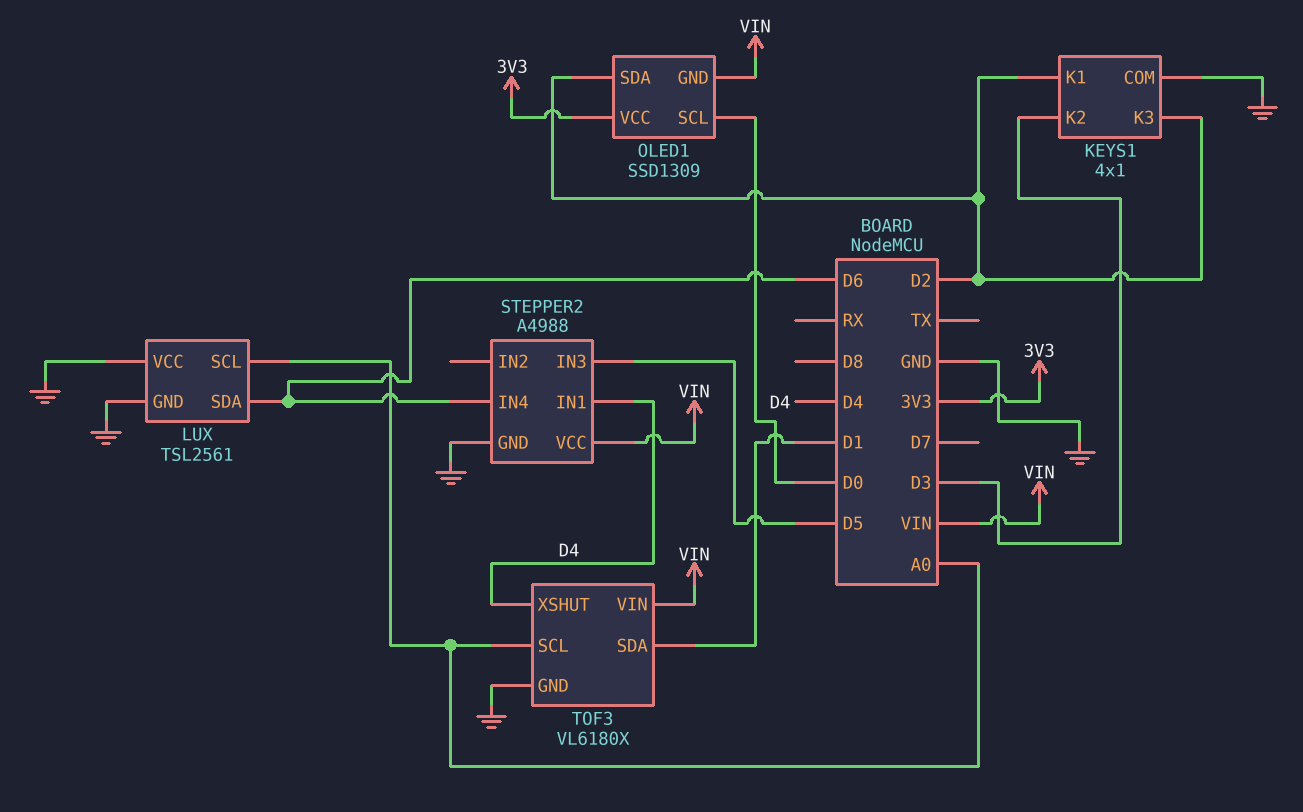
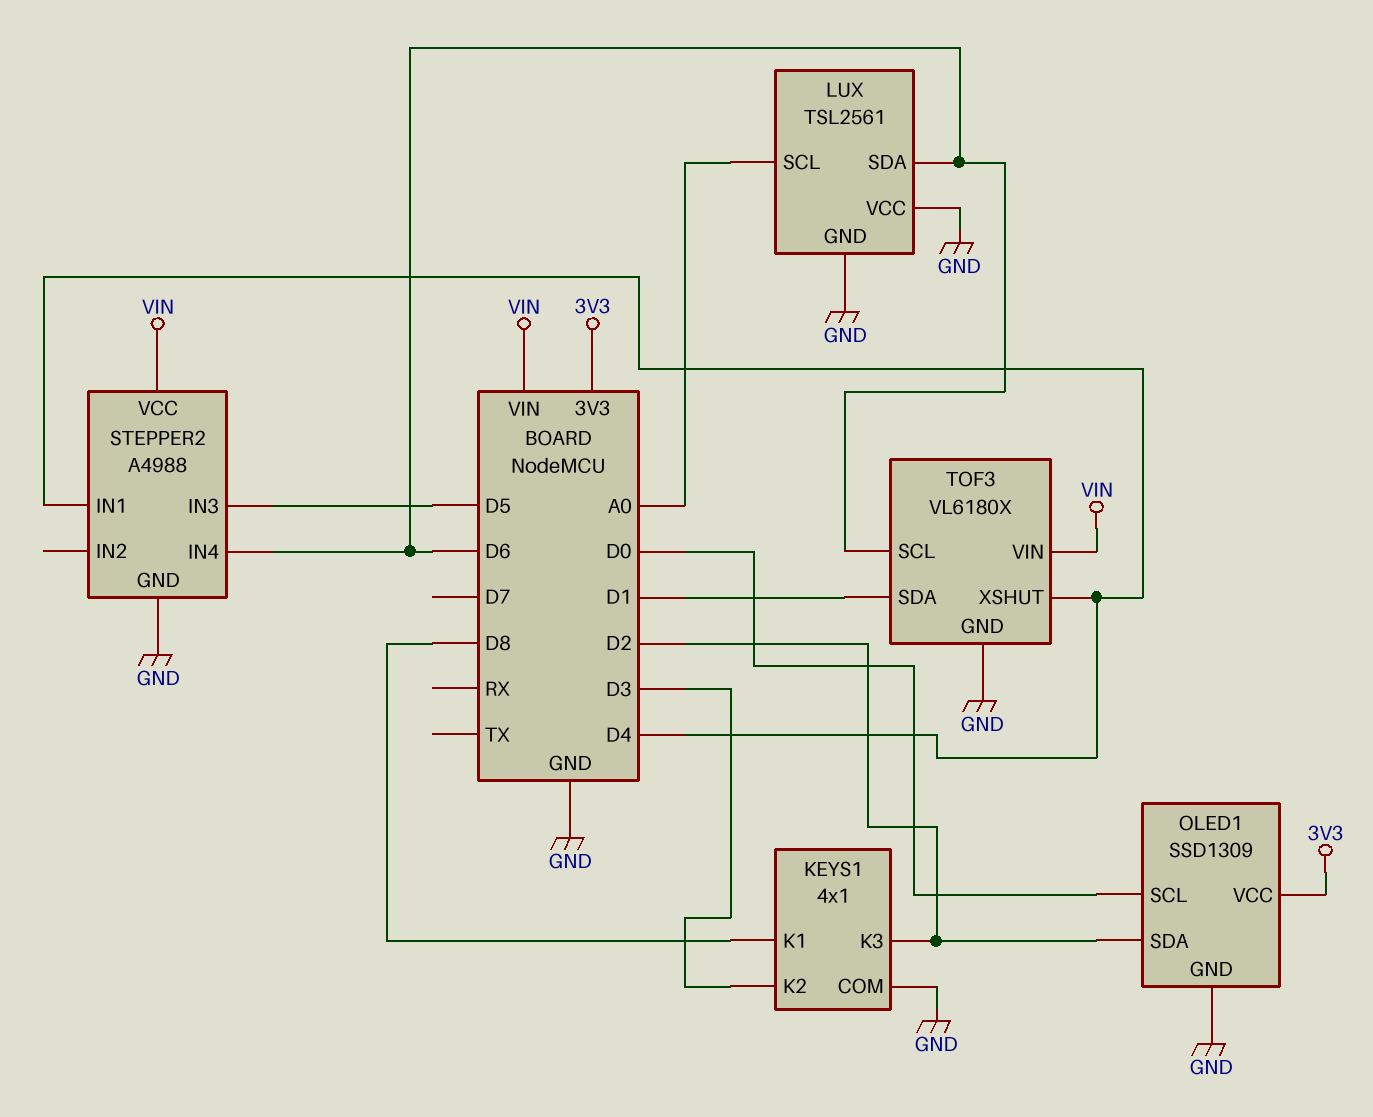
KEYS1 pin K1: D2 -> D8
OLED1 pin GND: VIN -> GND
TOF3 pin SCL: A0 -> D6

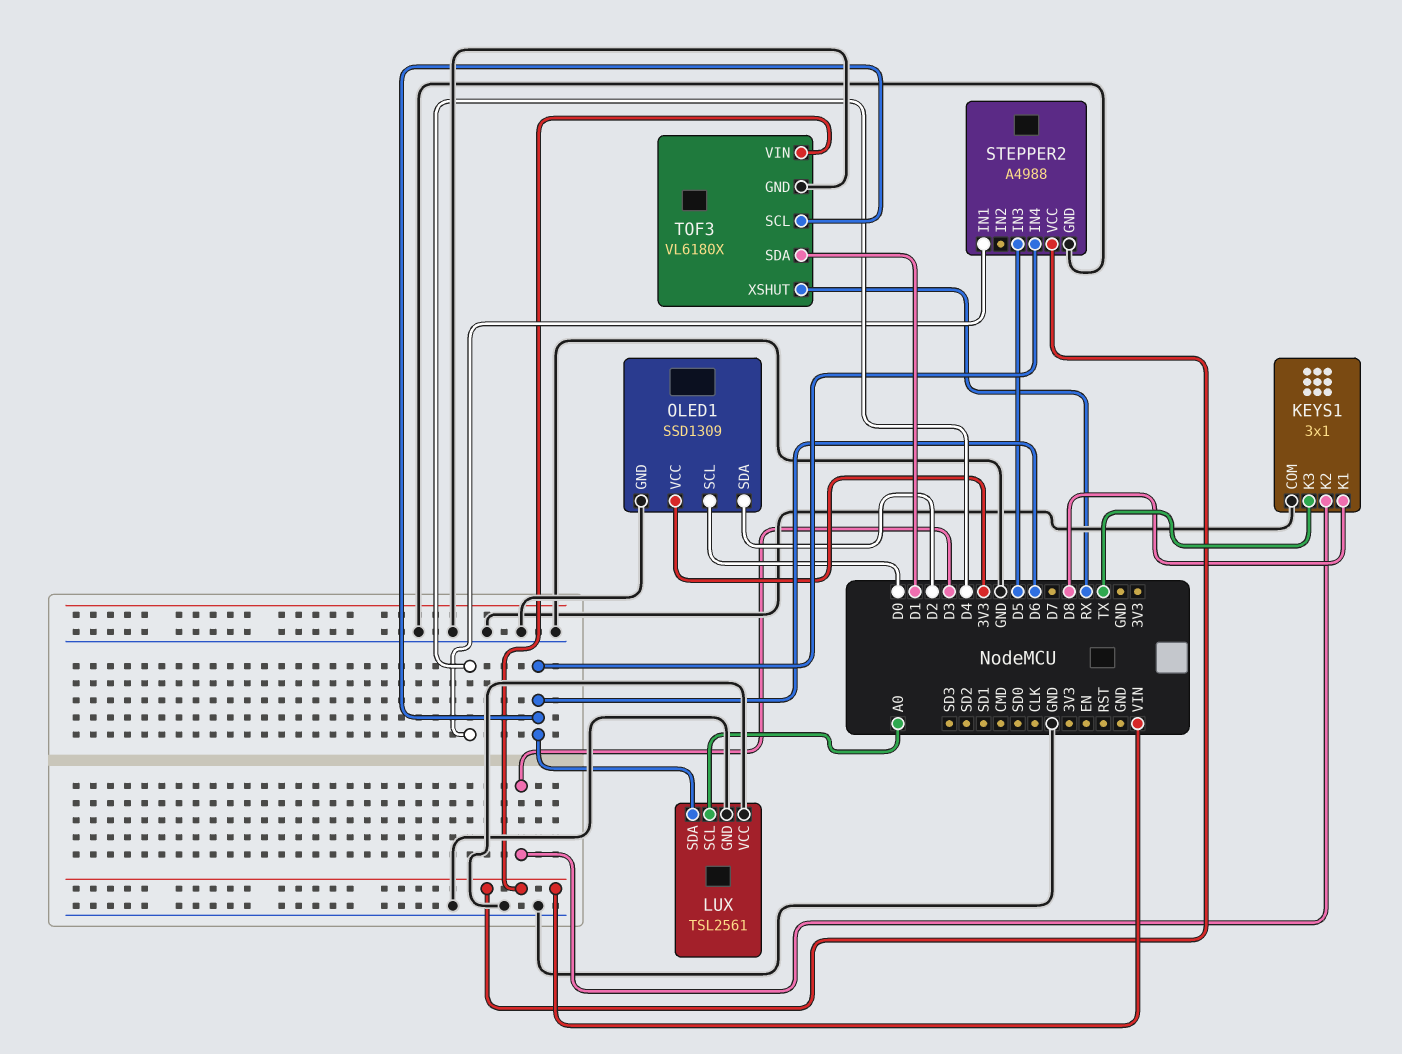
KEYS1: 4x1 -> 3x1
KEYS1 pin K3: D2 -> TX
TOF3 pin XSHUT: D4 -> RX

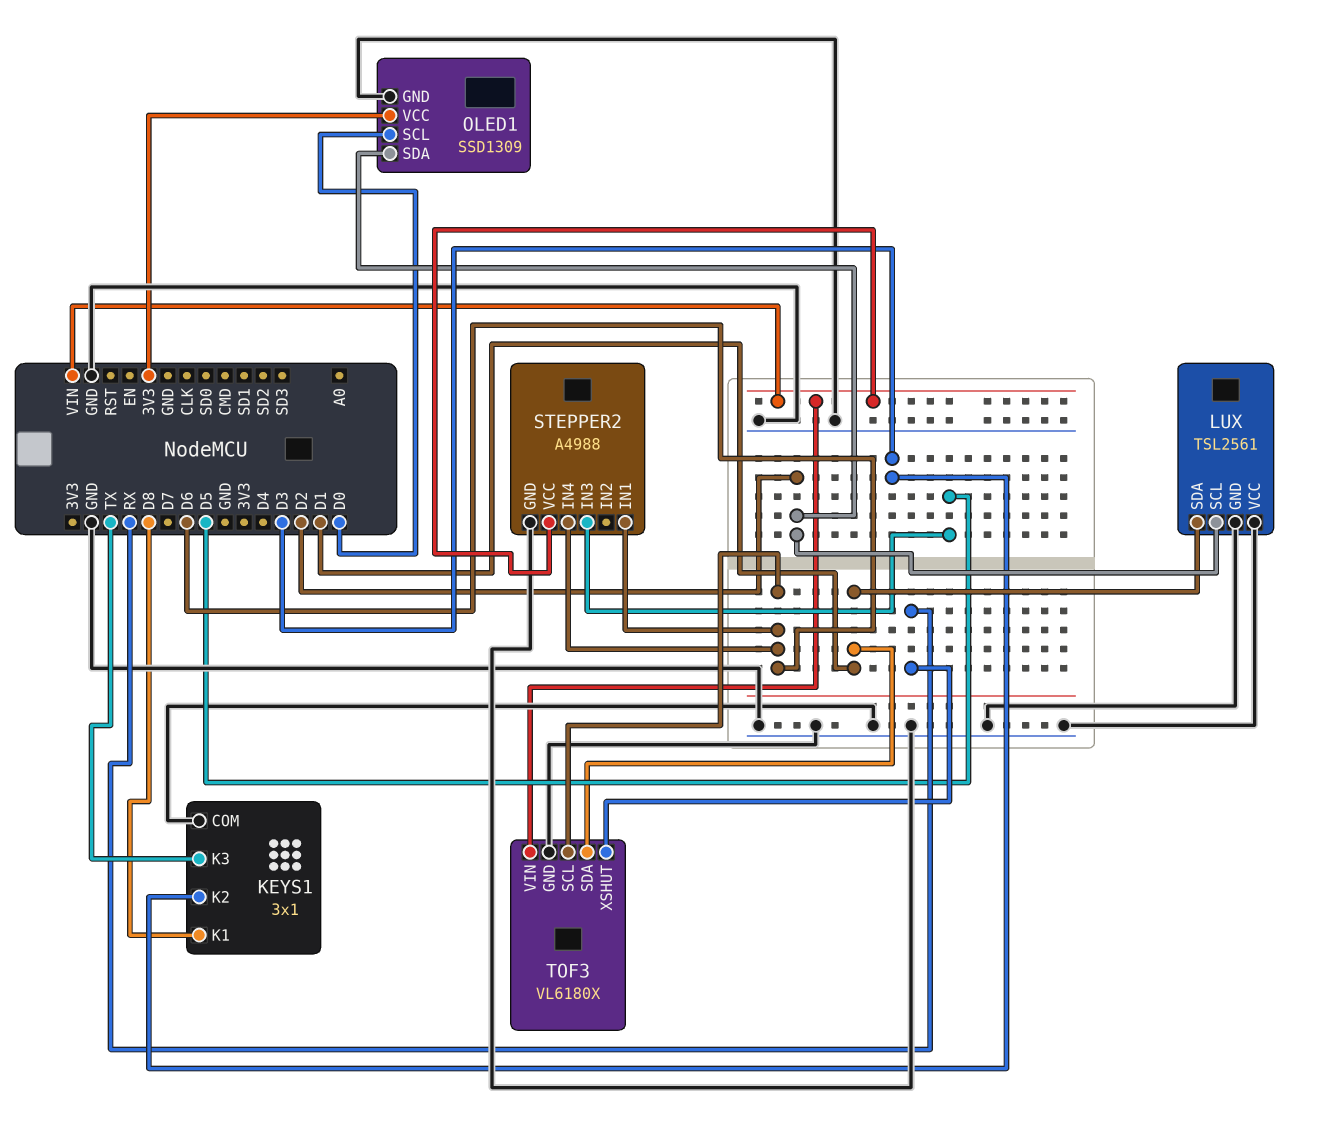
LUX pin SCL: A0 -> D2
LUX pin SDA: D6 -> D1
STEPPER2 pin IN1: D4 -> D6

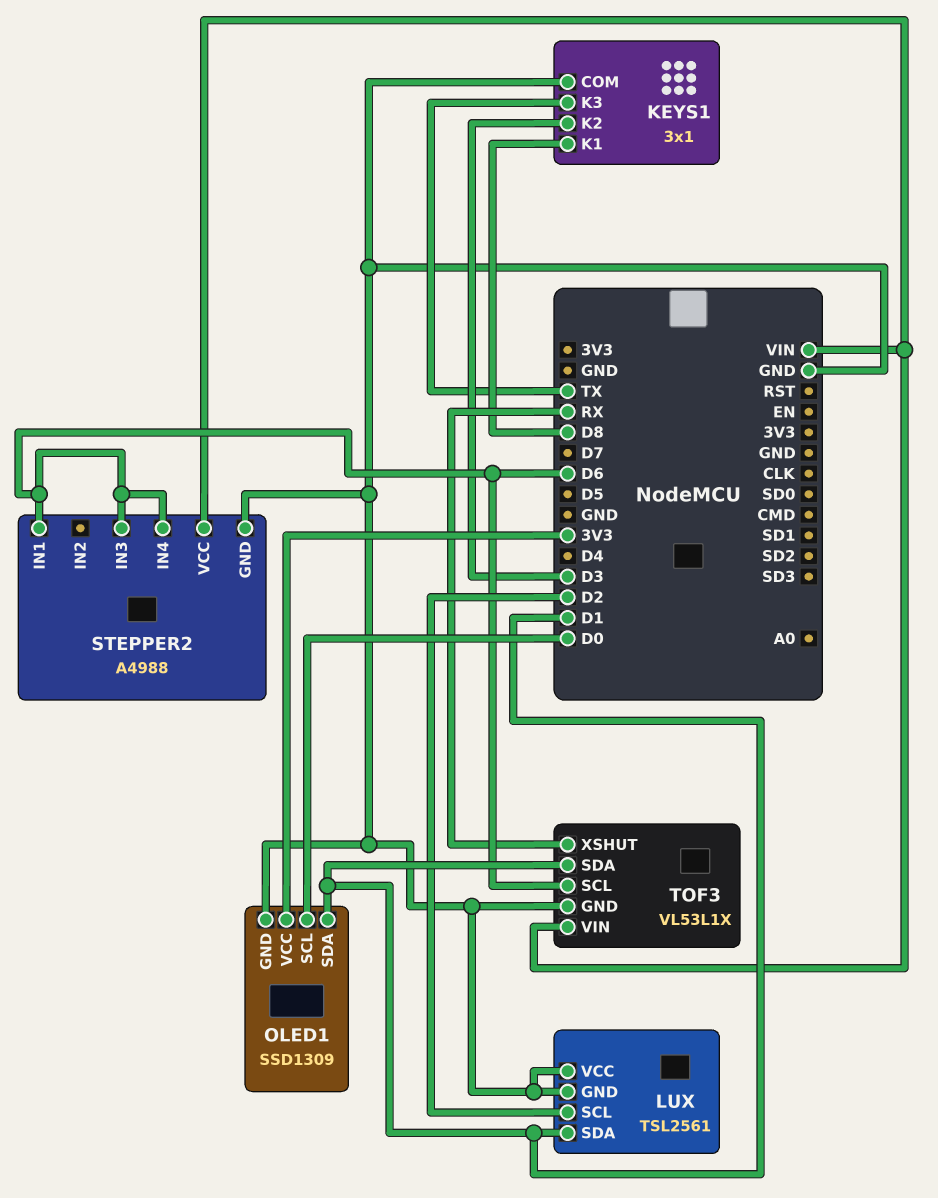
OLED1 pin SDA: D2 -> D1
STEPPER2 pin IN3: D5 -> D6
TOF3: VL6180X -> VL53L1X

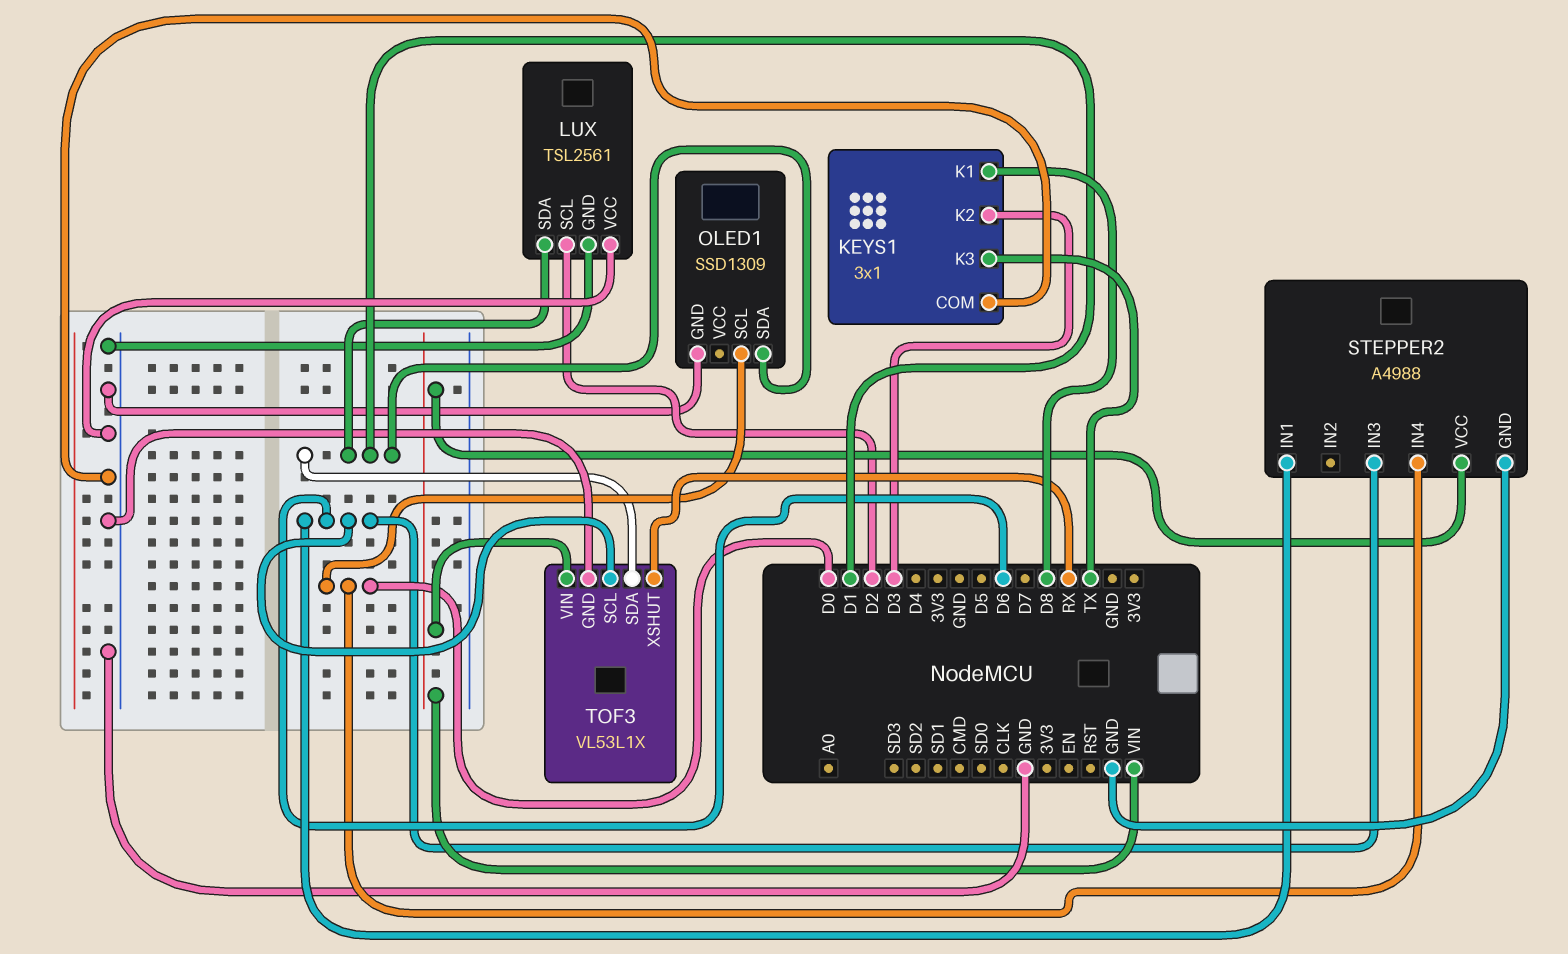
OLED1 pin VCC: 3V3 -> none
STEPPER2 pin IN4: D6 -> D0

